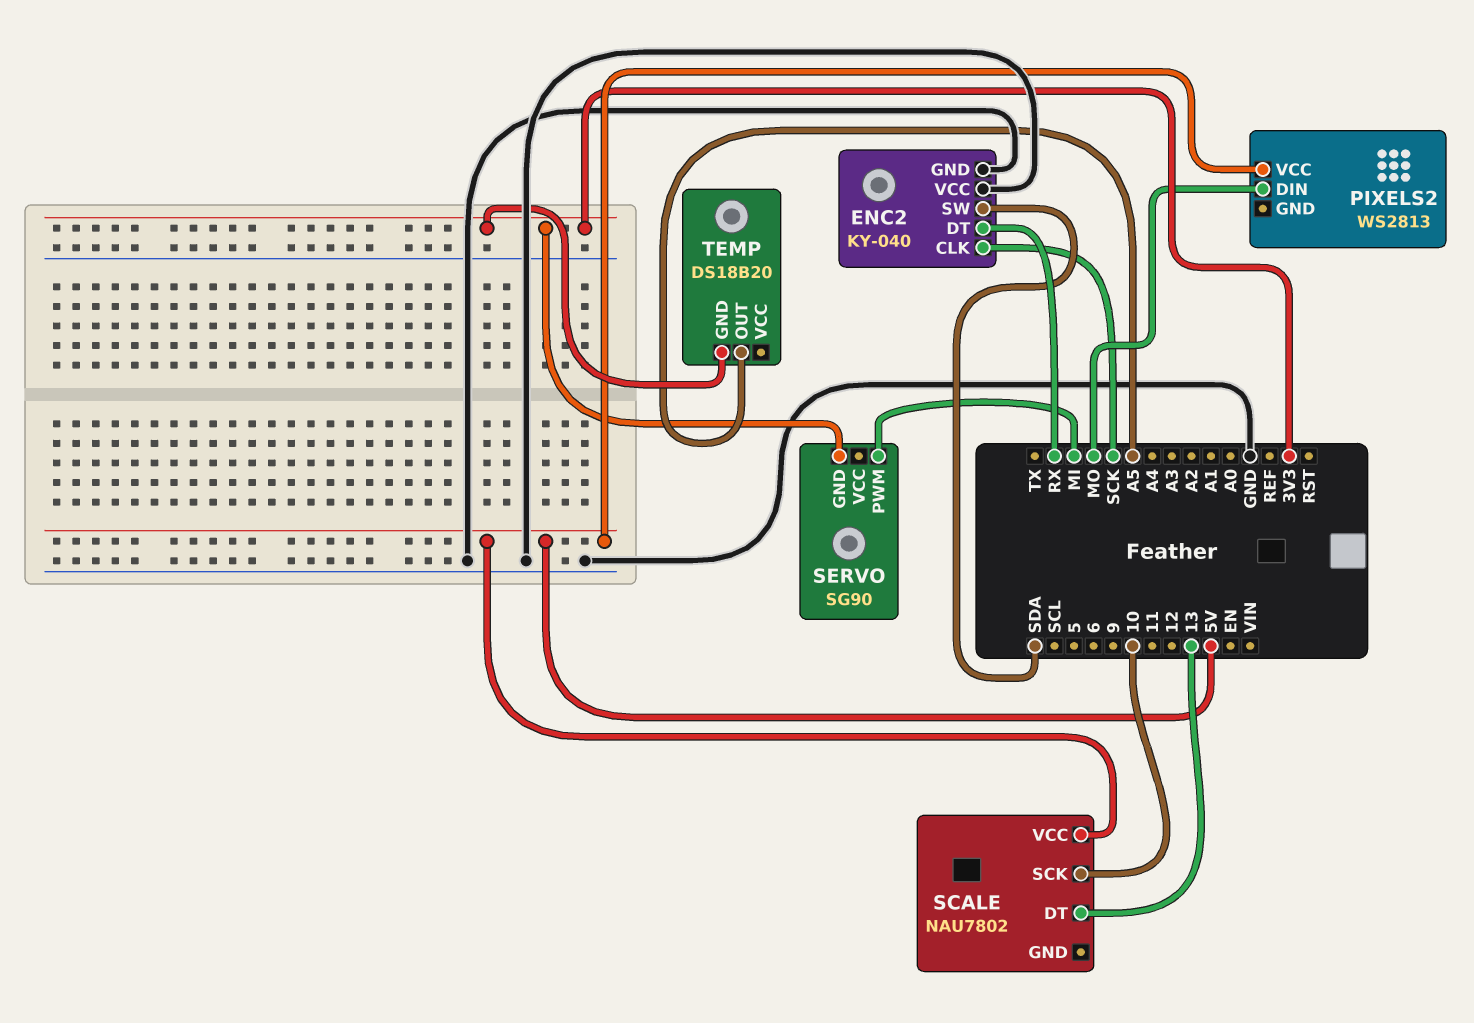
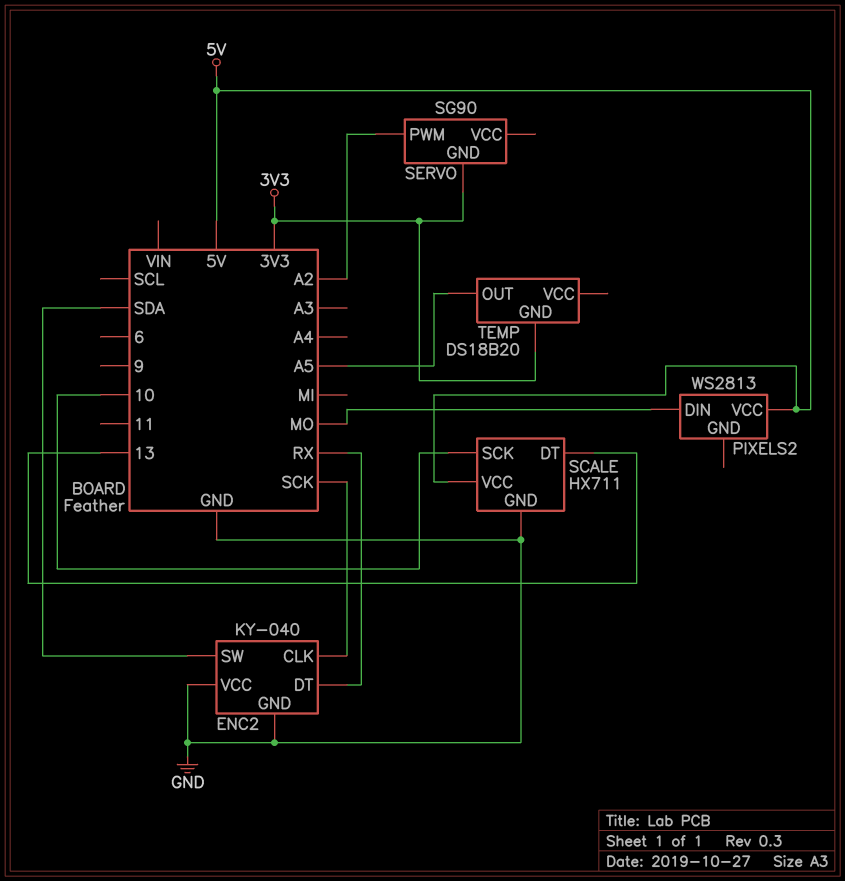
SCALE: NAU7802 -> HX711
SCALE pin GND: none -> GND
SERVO pin PWM: MI -> A2

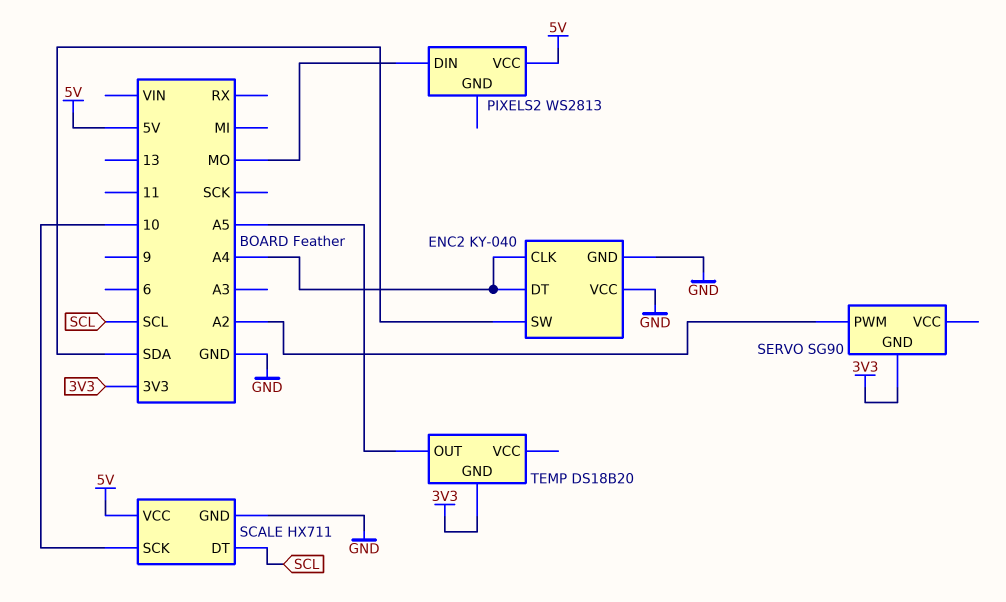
ENC2 pin CLK: SCK -> A4
ENC2 pin DT: RX -> A4
SCALE pin DT: 13 -> SCL

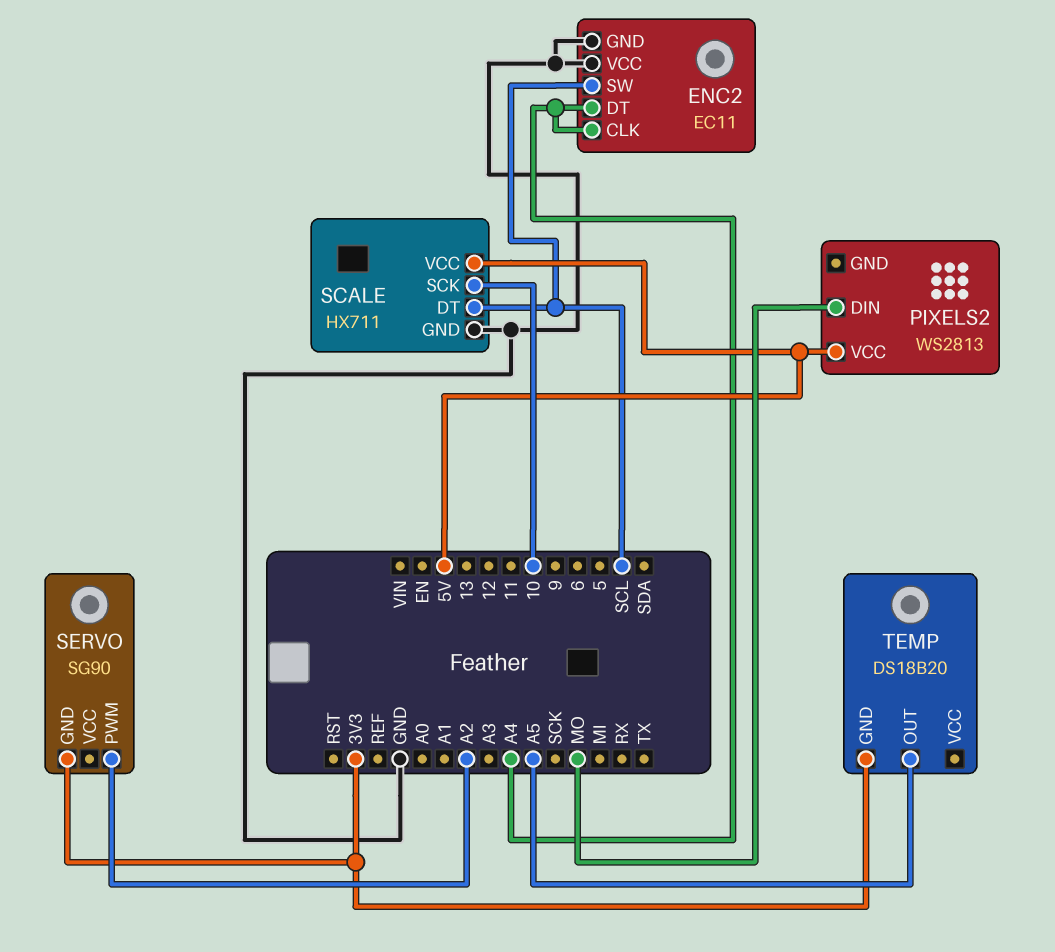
ENC2: KY-040 -> EC11
ENC2 pin SW: SDA -> SCL

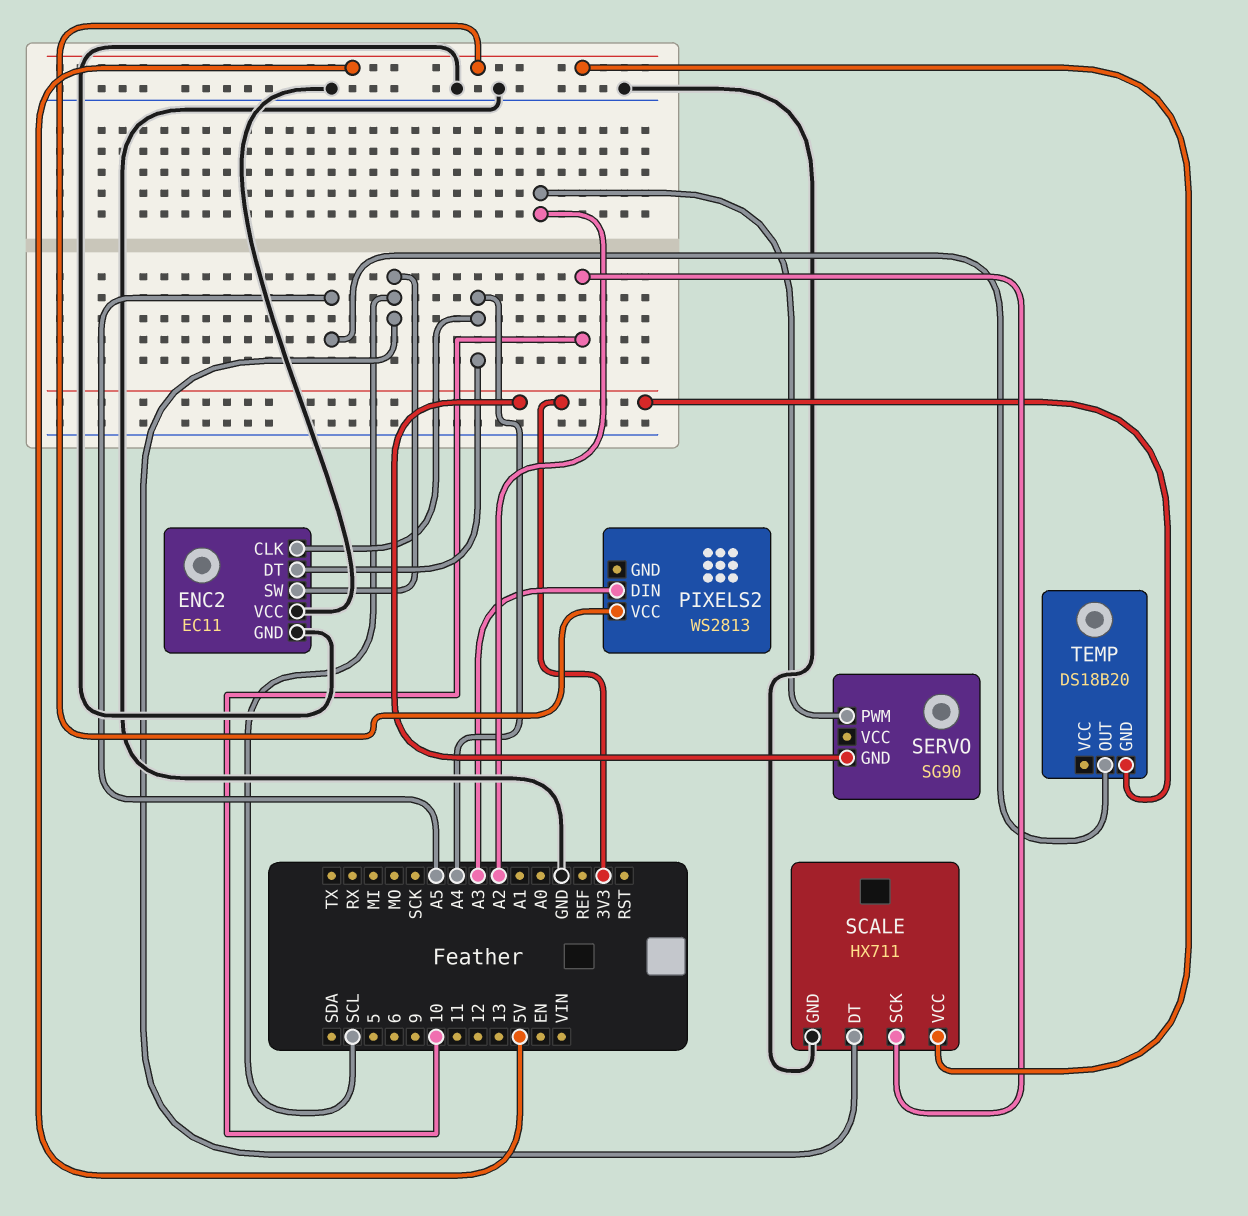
PIXELS2 pin DIN: MO -> A3

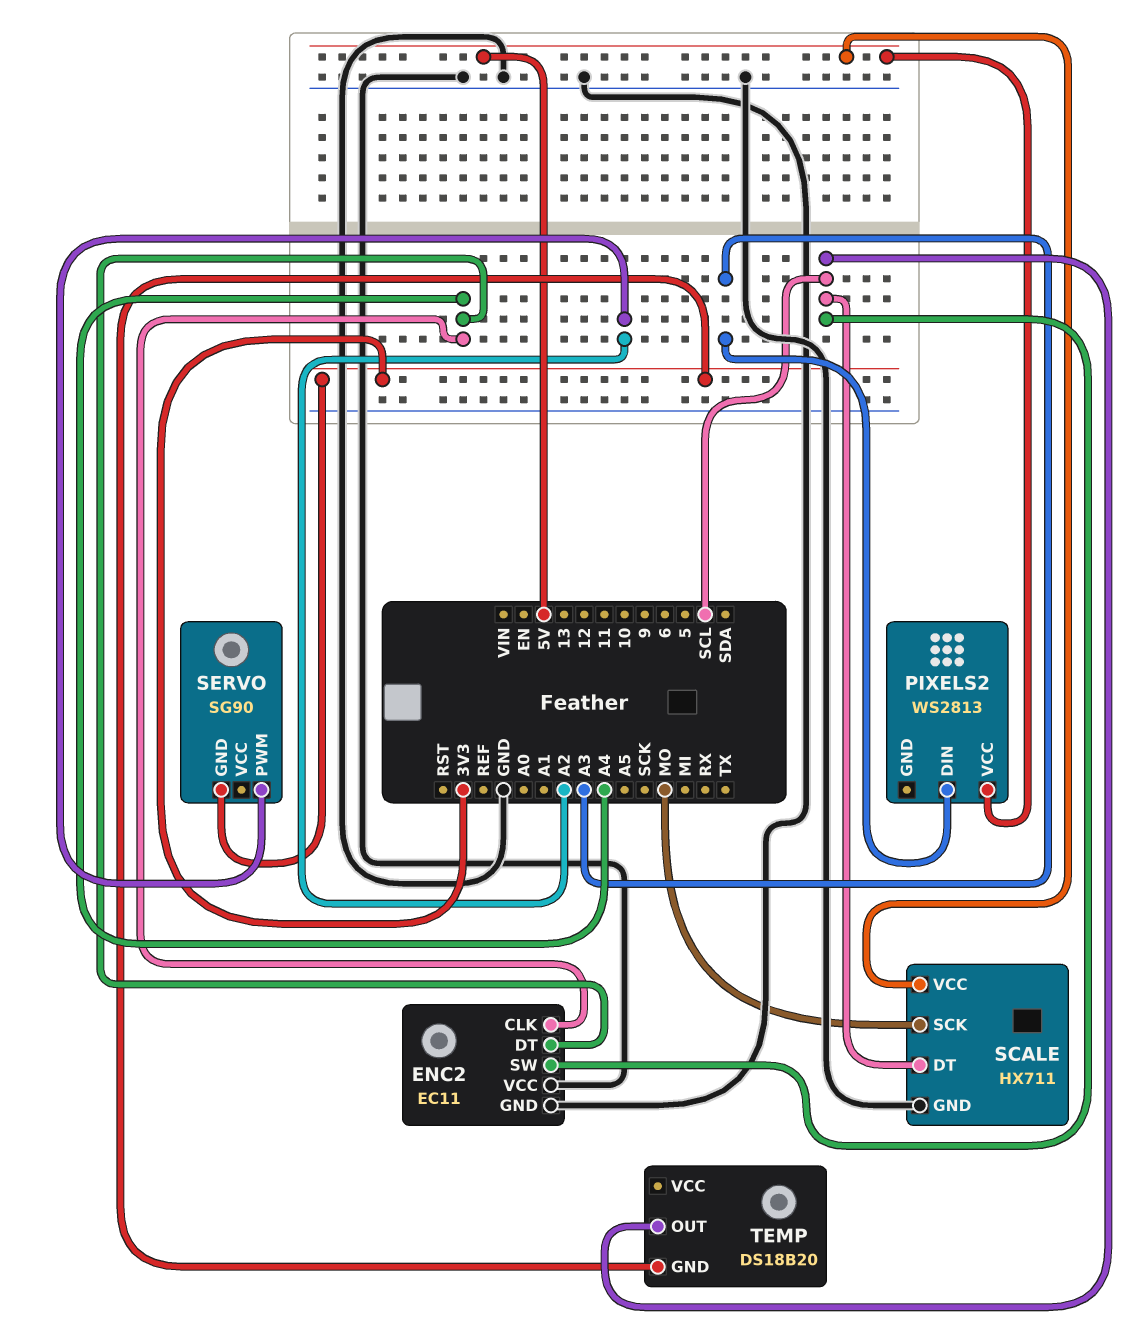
SCALE pin SCK: 10 -> MO
TEMP pin OUT: A5 -> SCL

